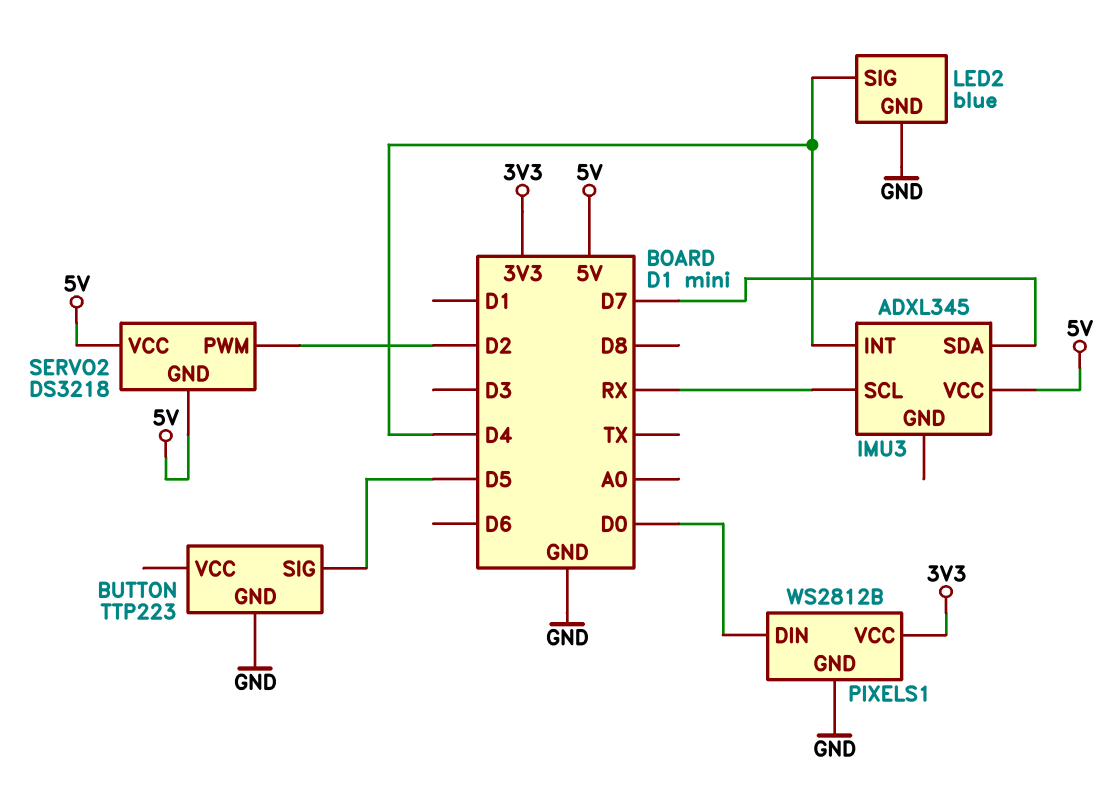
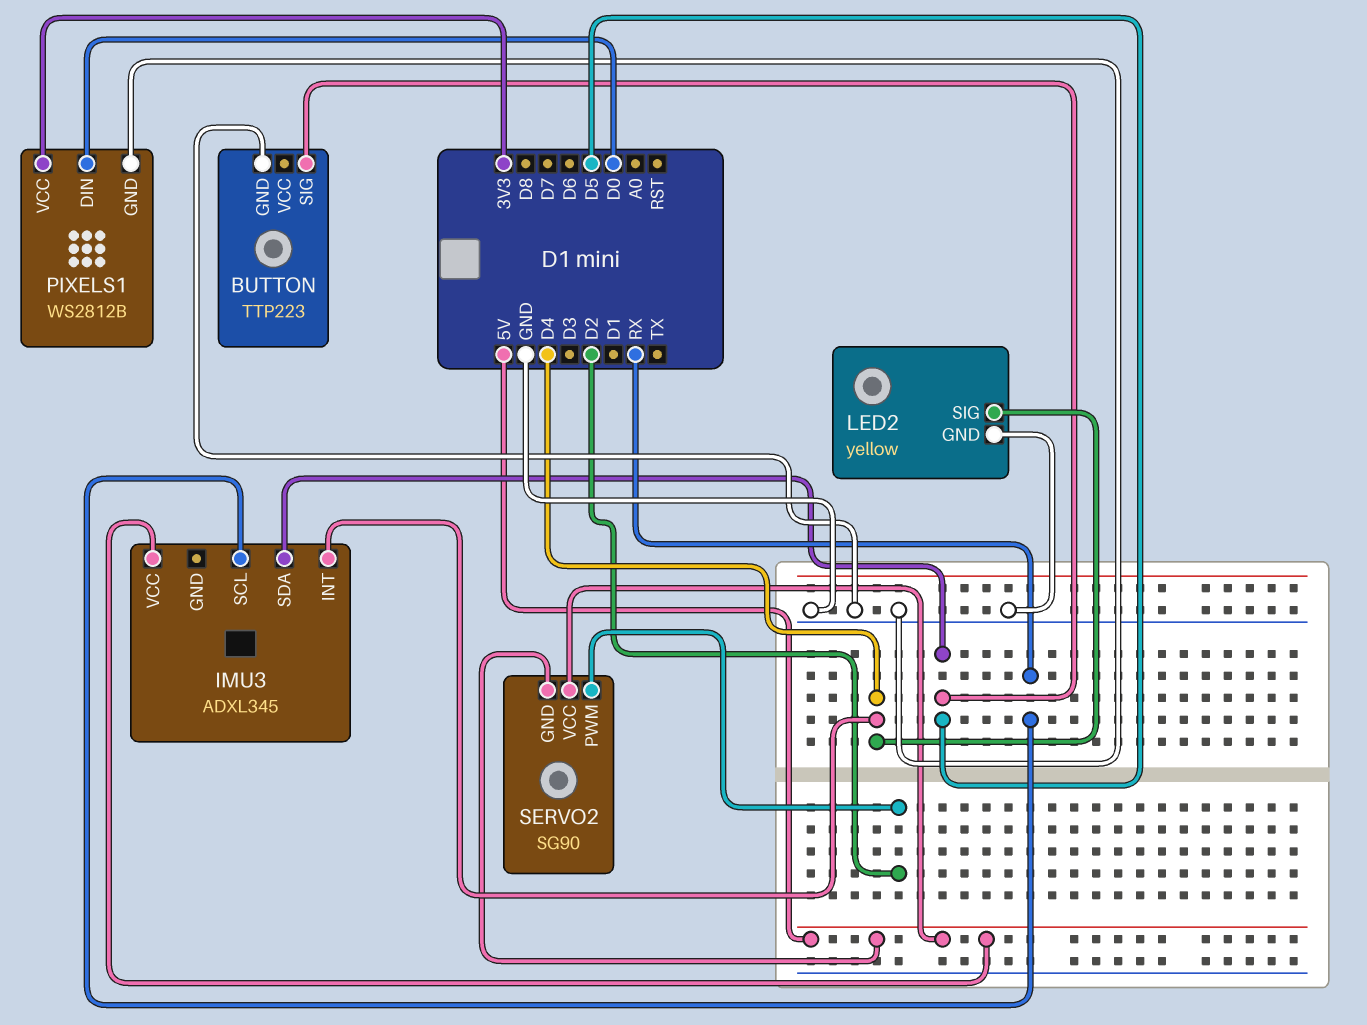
IMU3 pin SDA: D7 -> D5
LED2: blue -> yellow
SERVO2: DS3218 -> SG90

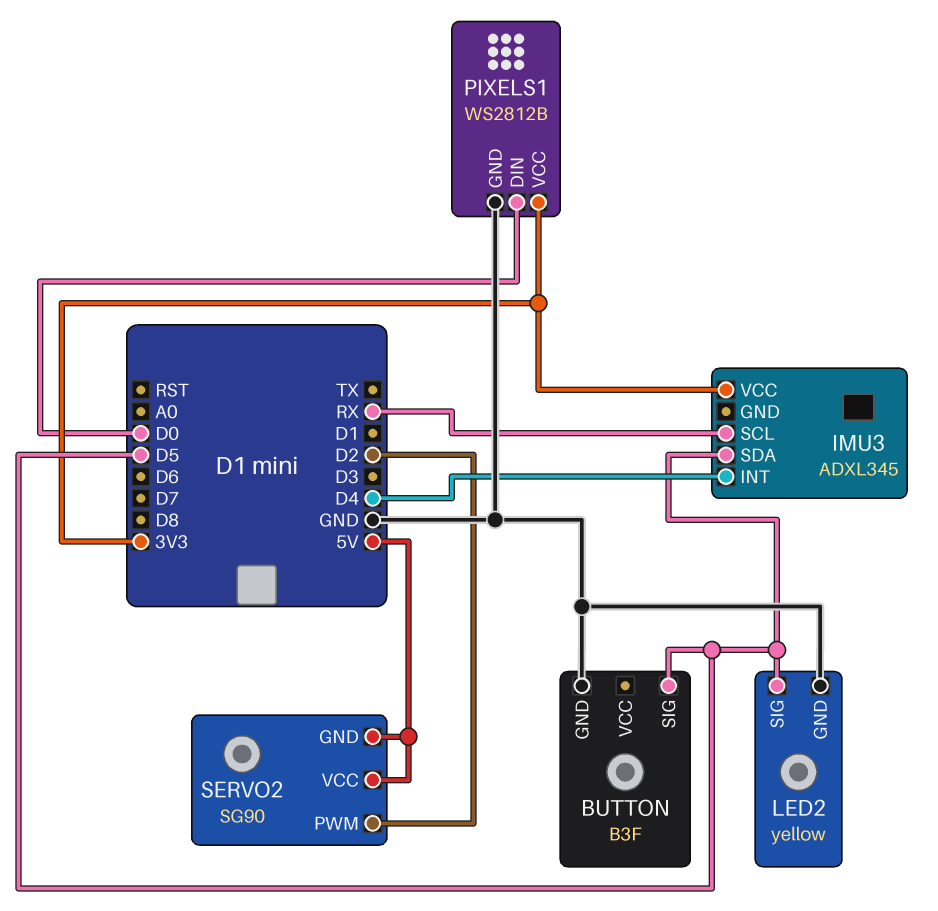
BUTTON: TTP223 -> B3F
IMU3 pin VCC: 5V -> 3V3
LED2 pin SIG: D4 -> D5

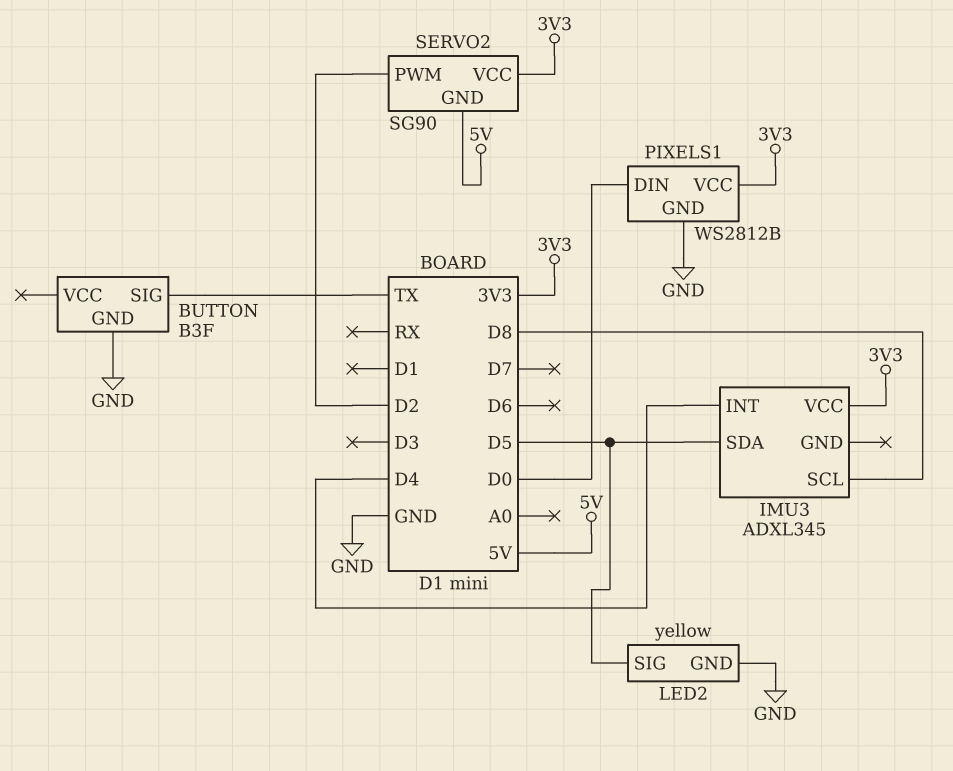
BUTTON pin SIG: D5 -> TX
IMU3 pin SCL: RX -> D8
SERVO2 pin VCC: 5V -> 3V3

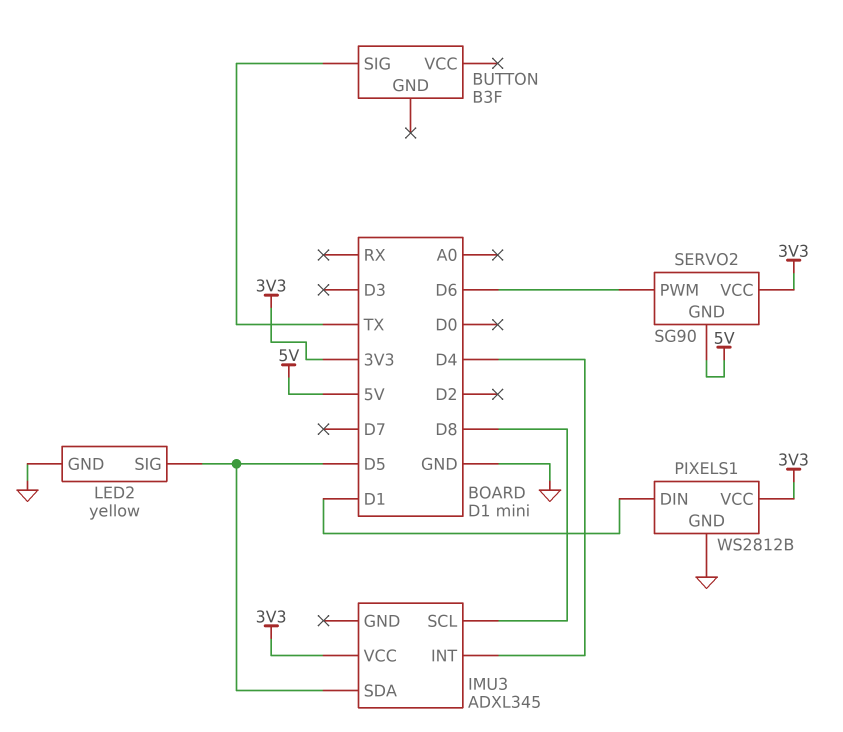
BUTTON pin GND: GND -> none
PIXELS1 pin DIN: D0 -> D1
SERVO2 pin PWM: D2 -> D6

